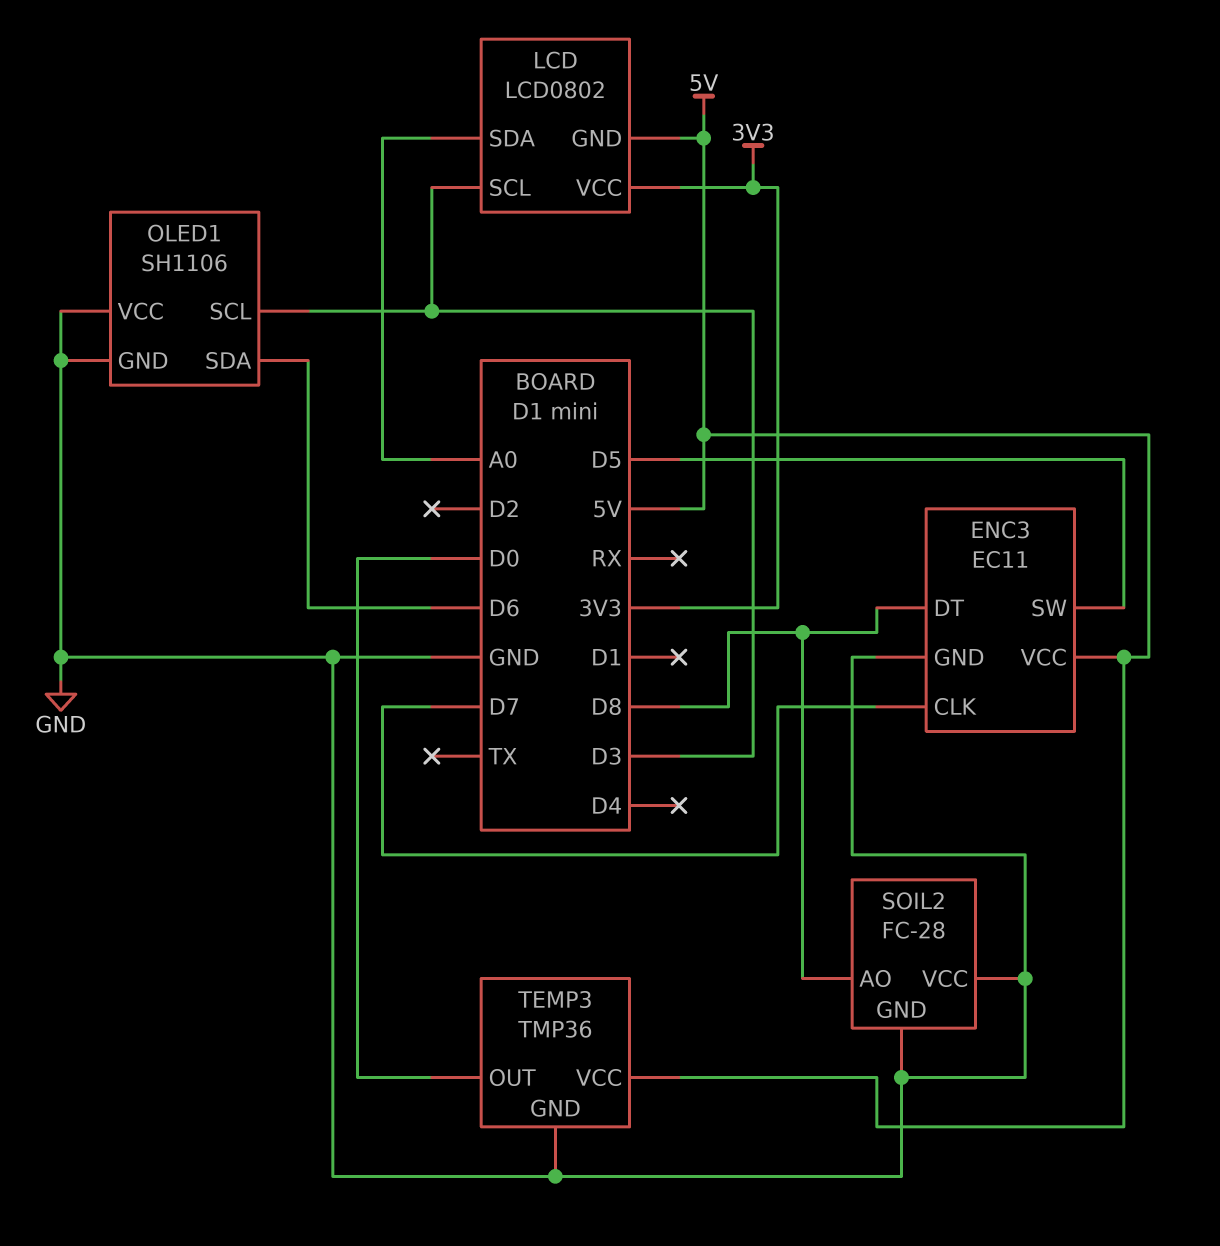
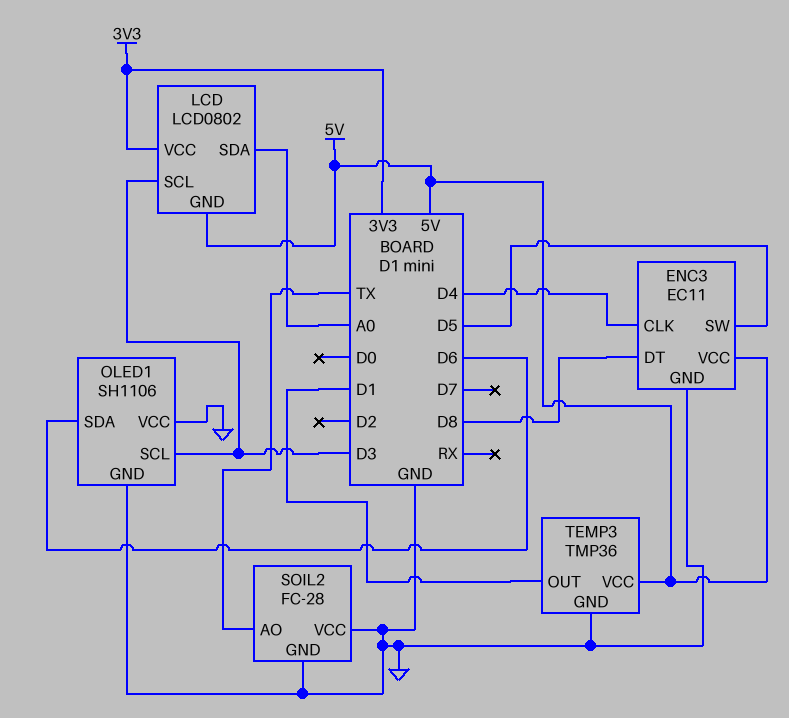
ENC3 pin CLK: D7 -> D4
SOIL2 pin AO: D8 -> TX
TEMP3 pin OUT: D0 -> D1

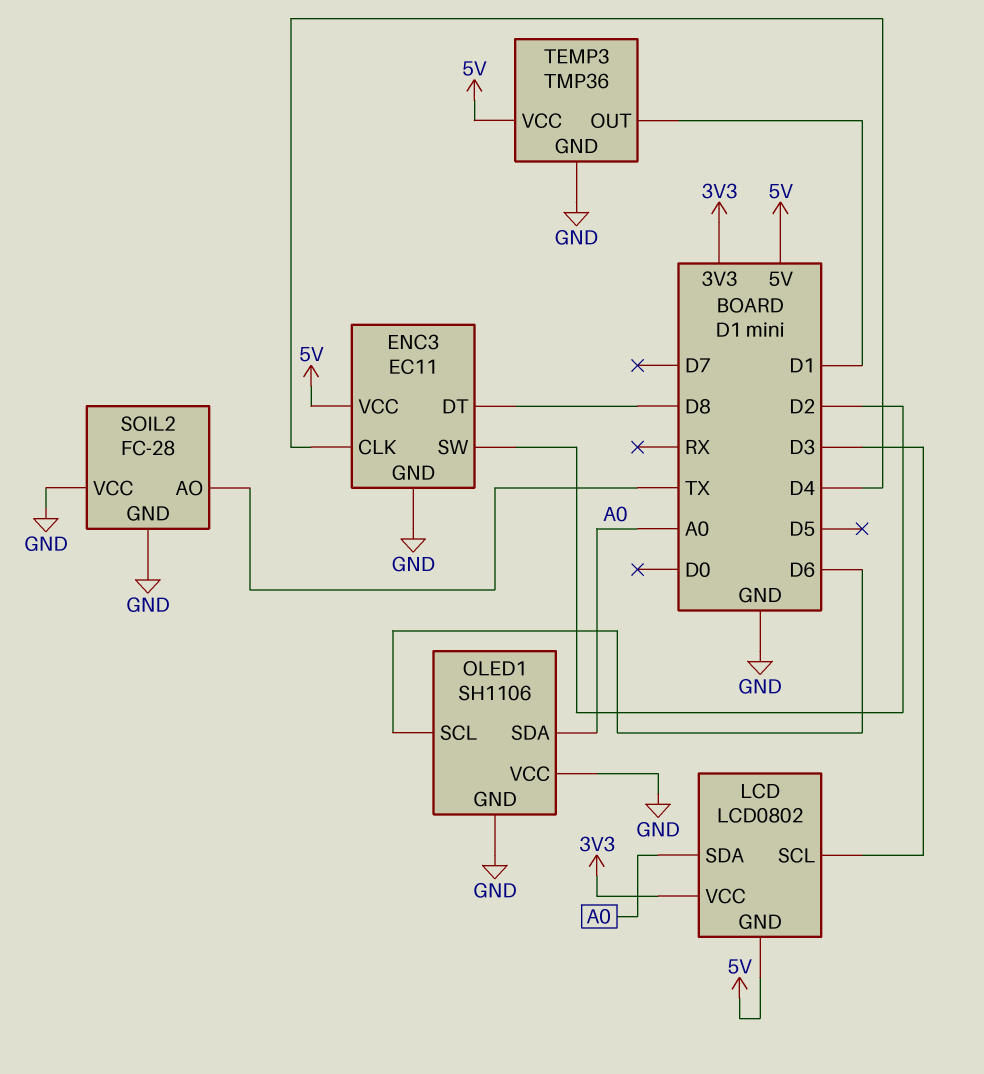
ENC3 pin SW: D5 -> D2
OLED1 pin SCL: D3 -> D6
OLED1 pin SDA: D6 -> A0

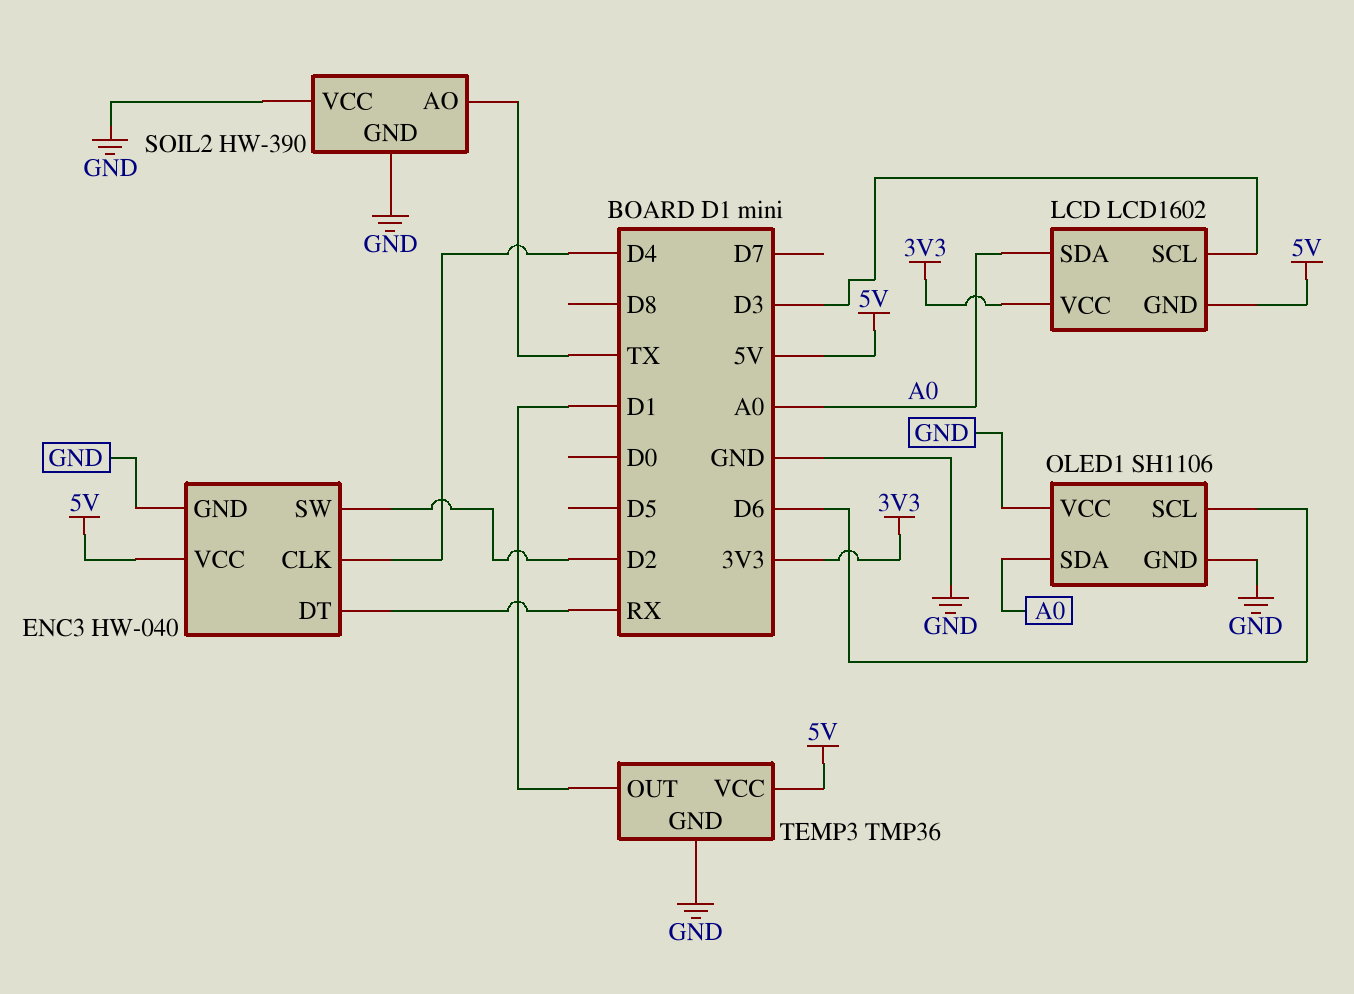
ENC3: EC11 -> HW-040
ENC3 pin DT: D8 -> RX
LCD: LCD0802 -> LCD1602
SOIL2: FC-28 -> HW-390

